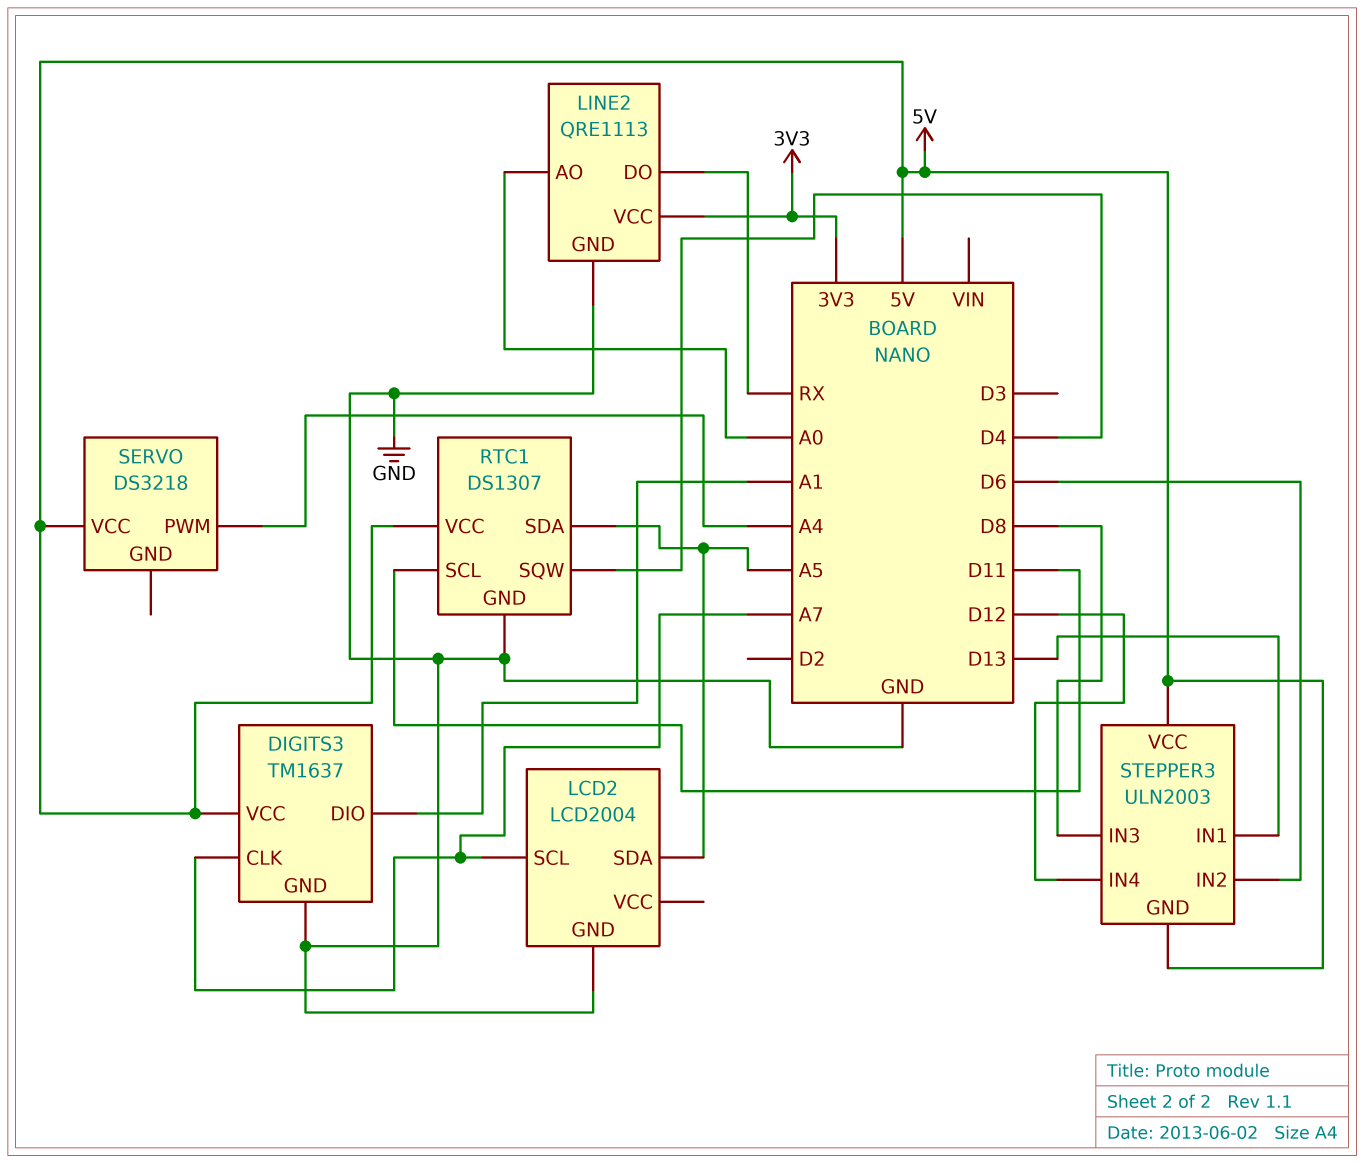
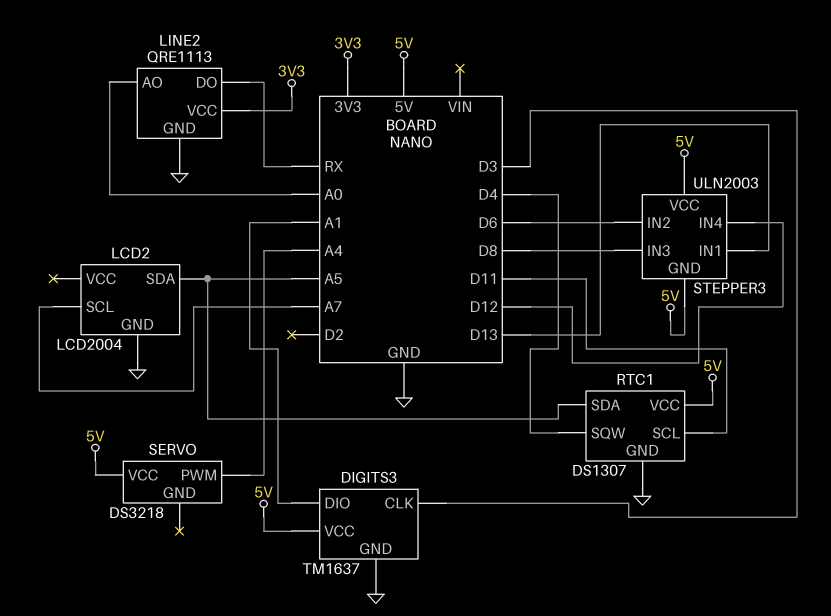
DIGITS3 pin CLK: A7 -> D3

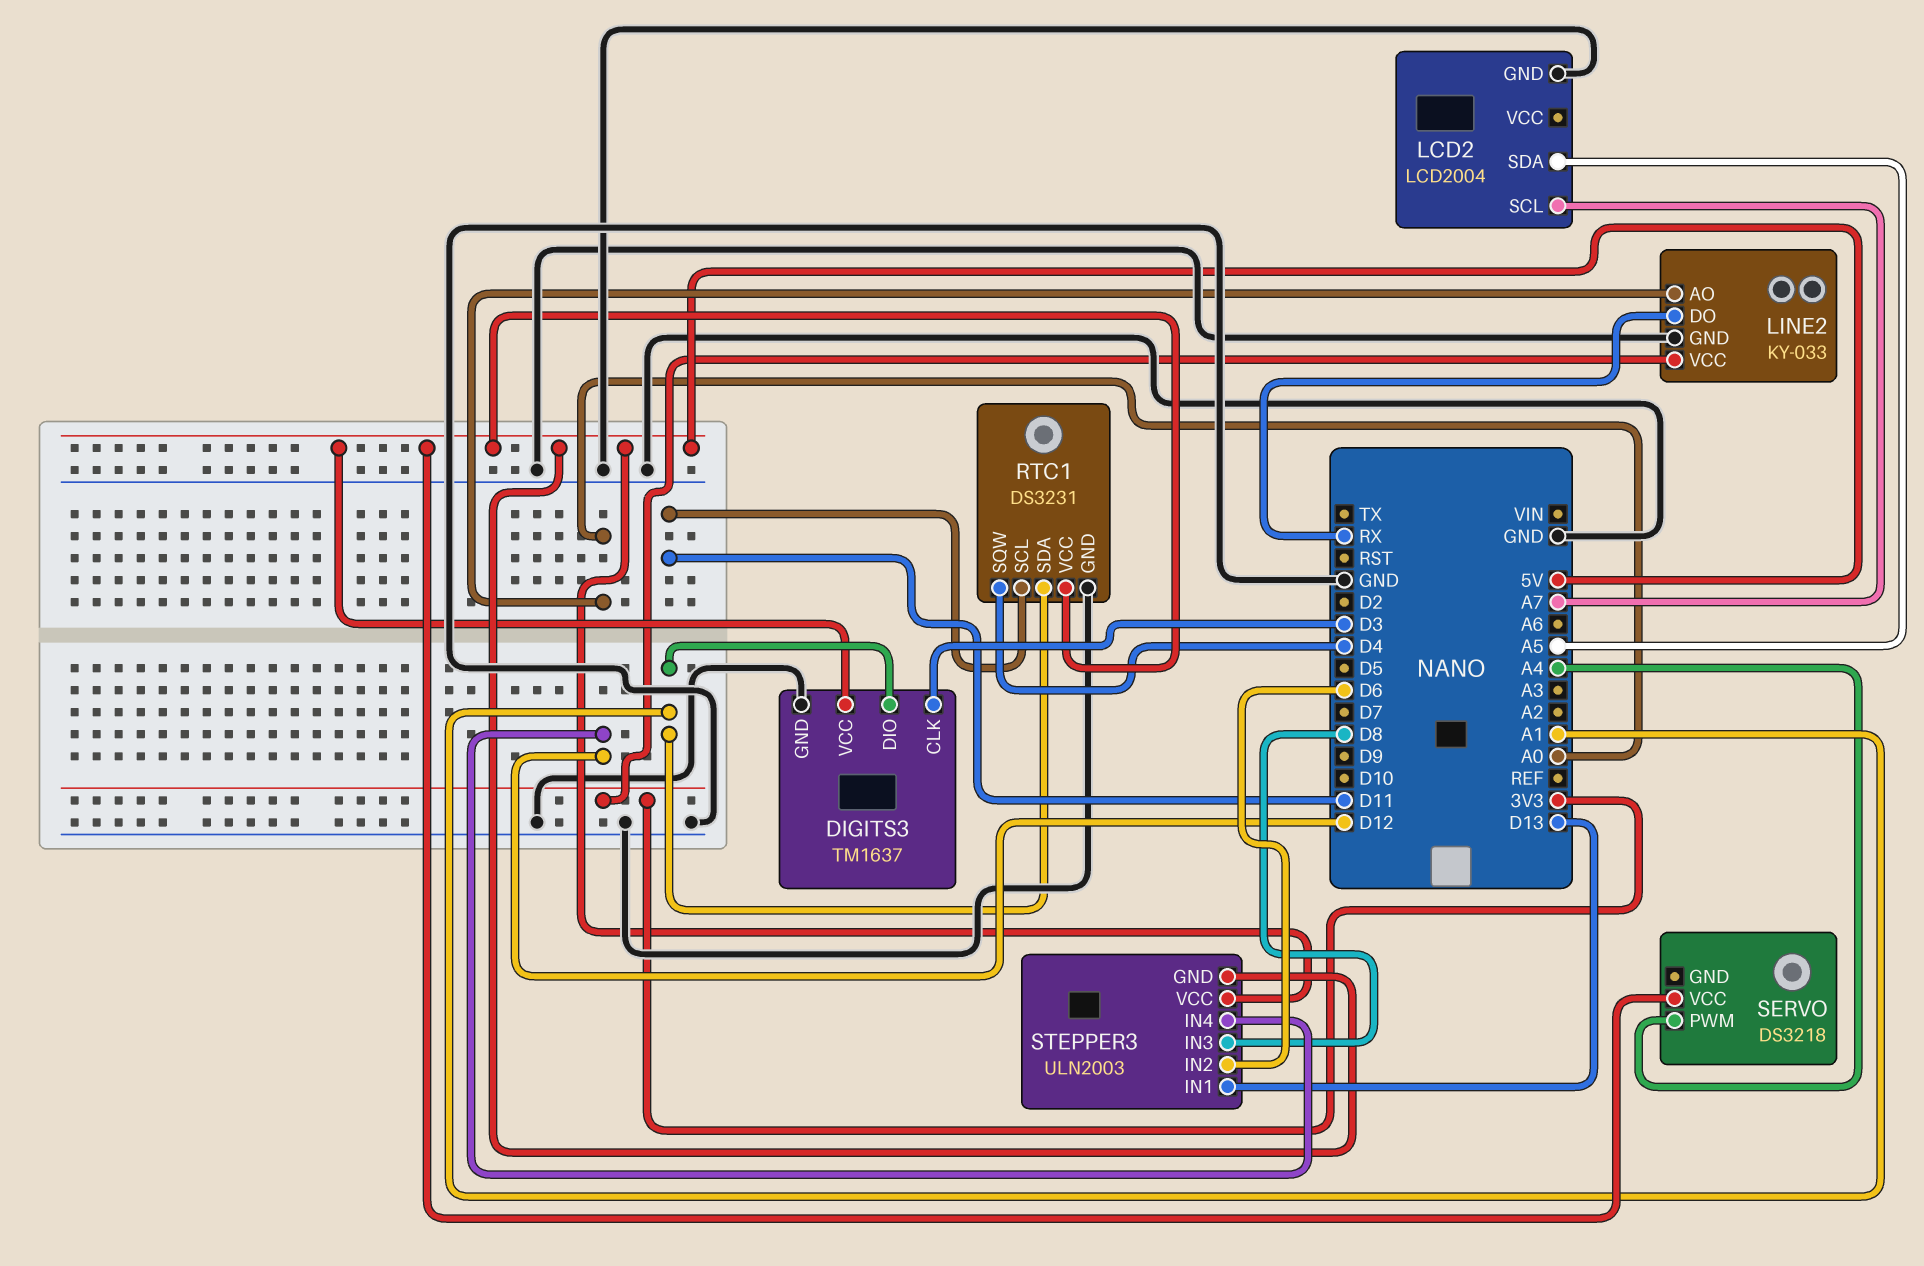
LINE2: QRE1113 -> KY-033
RTC1: DS1307 -> DS3231
RTC1 pin SDA: A5 -> A1

